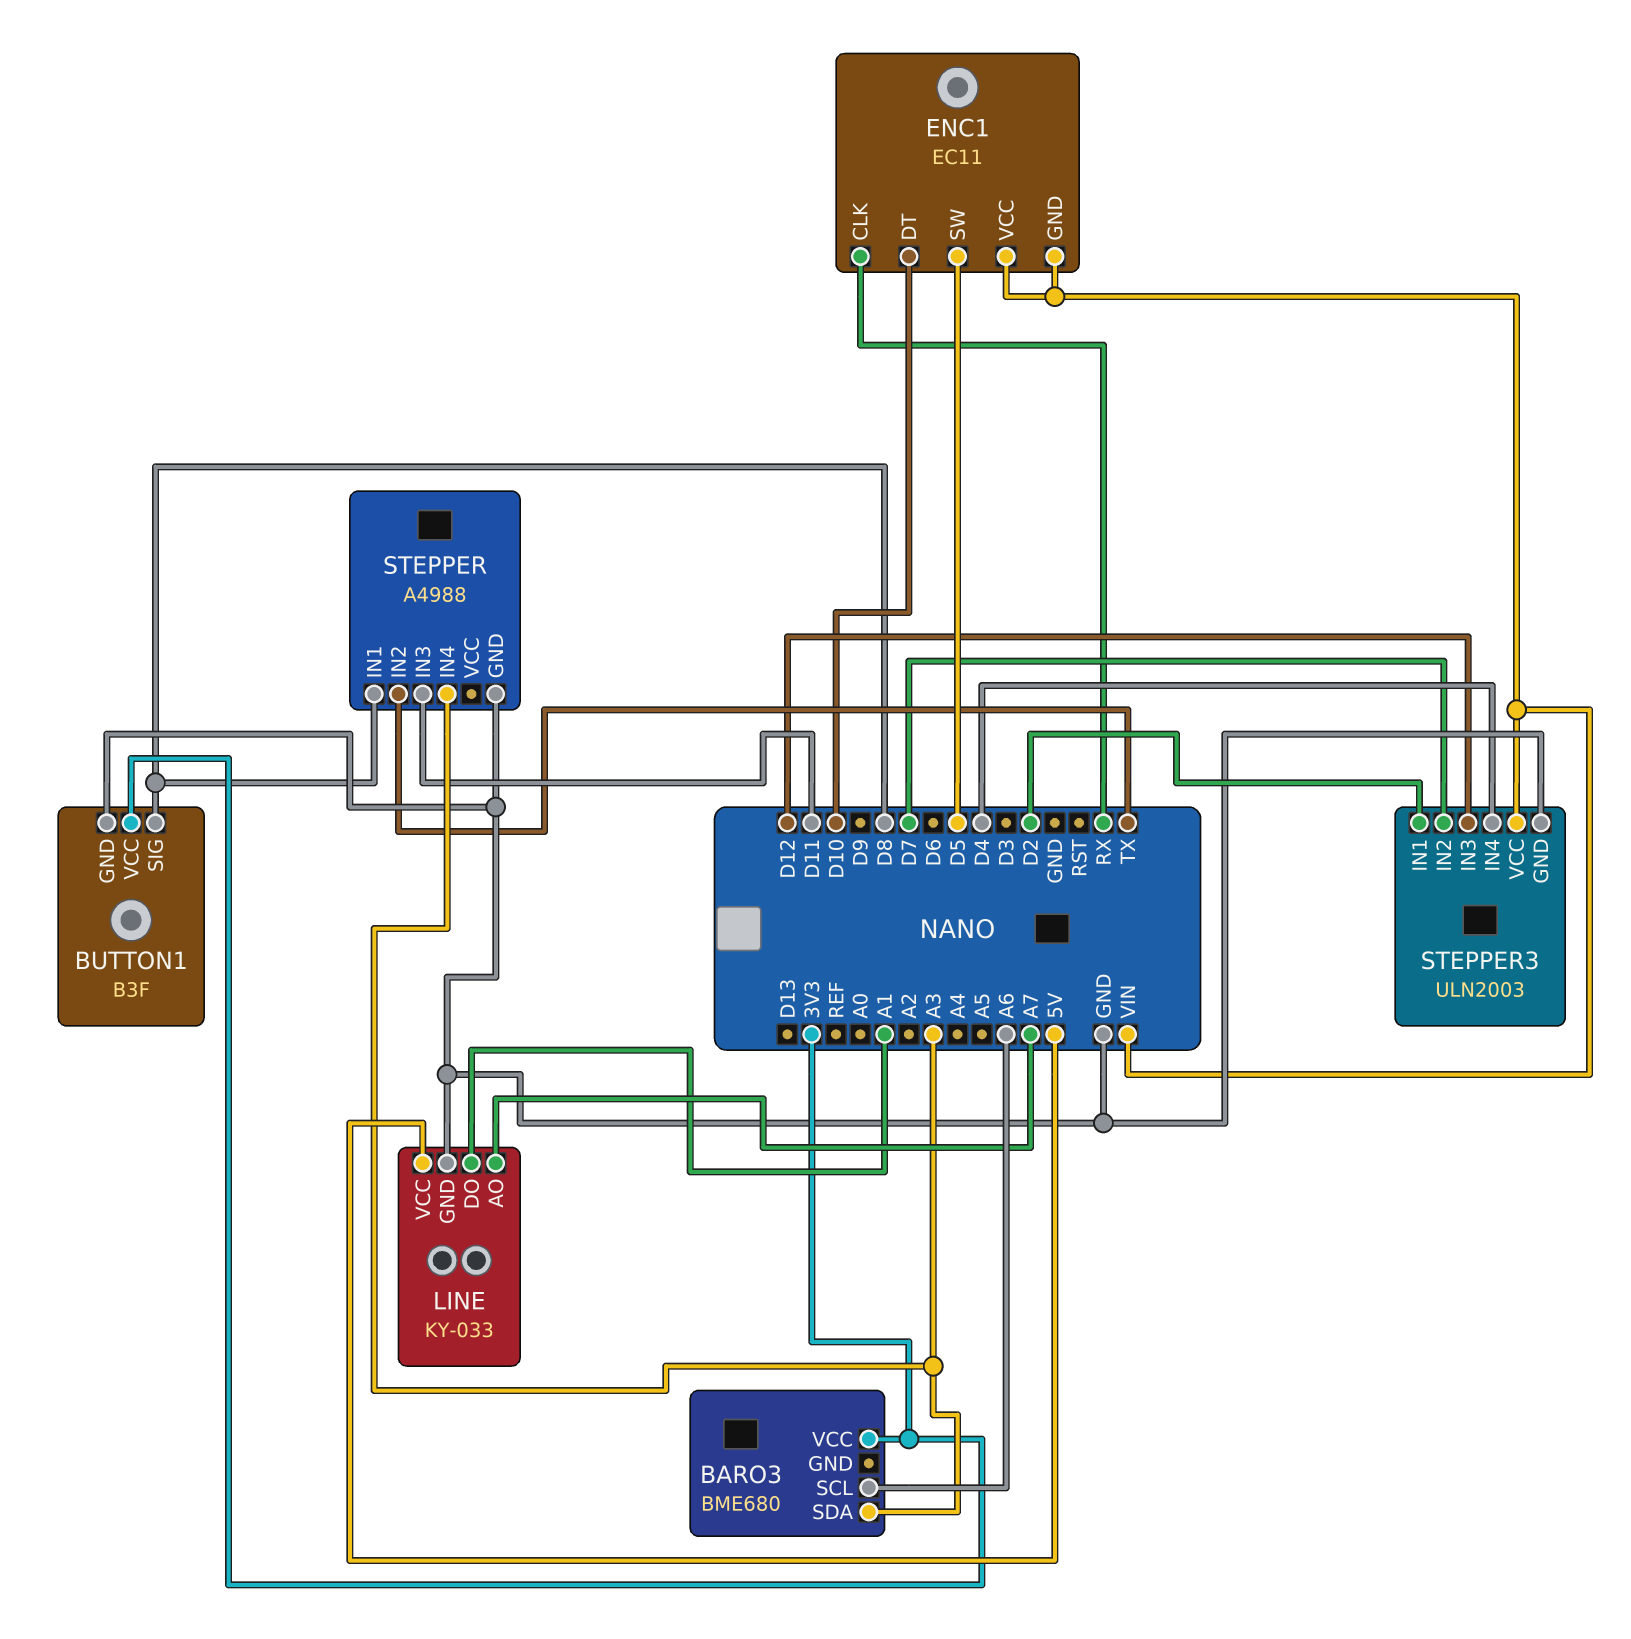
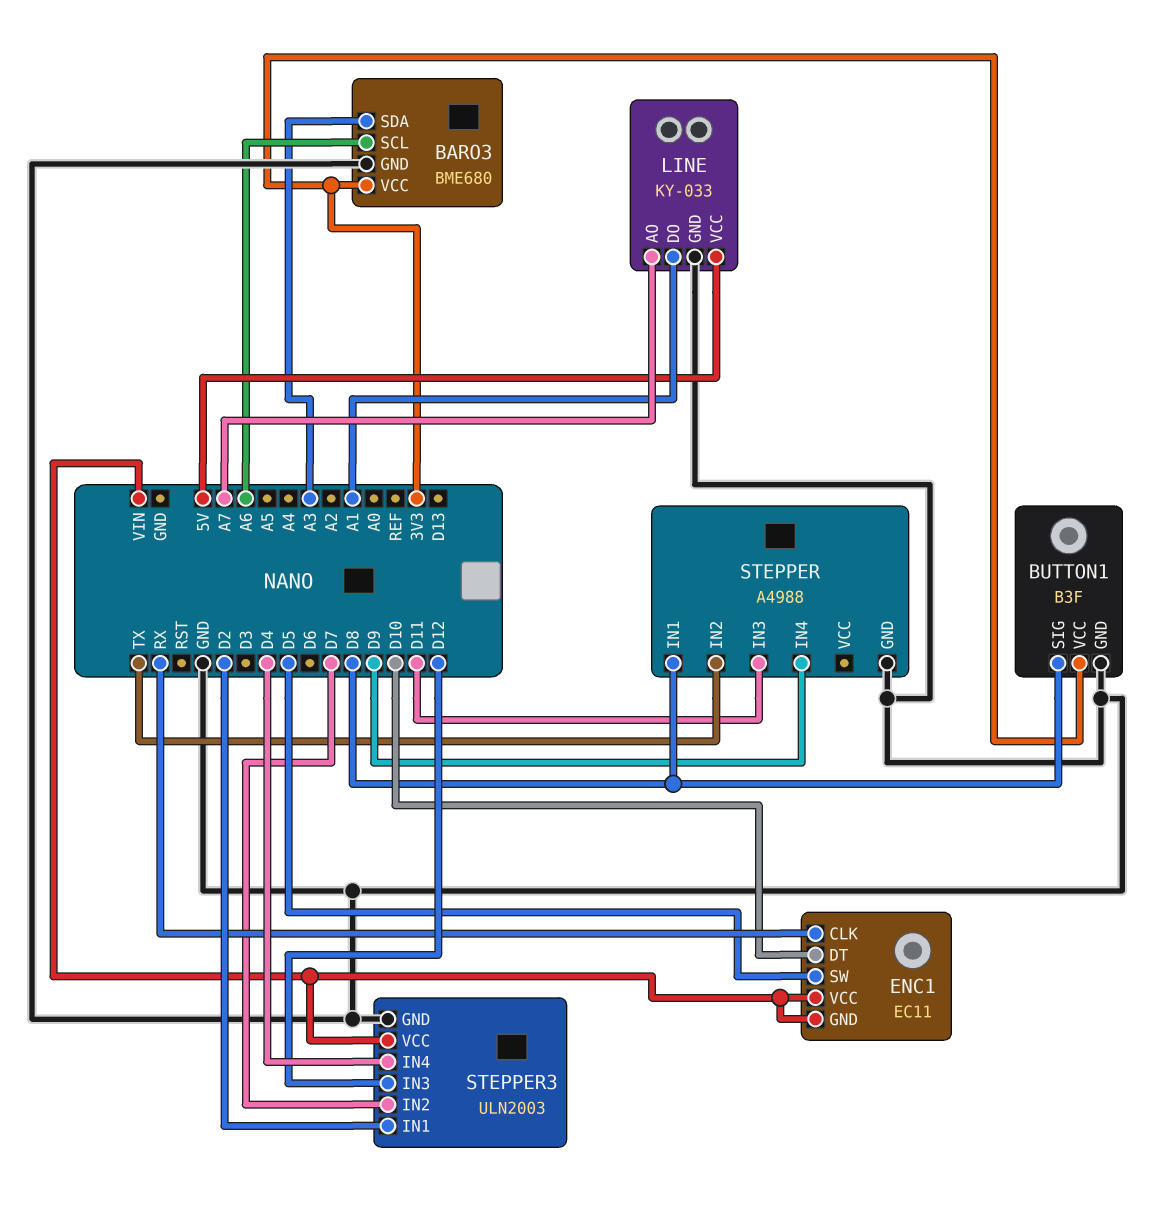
BARO3 pin GND: none -> GND
STEPPER pin IN4: A3 -> D9

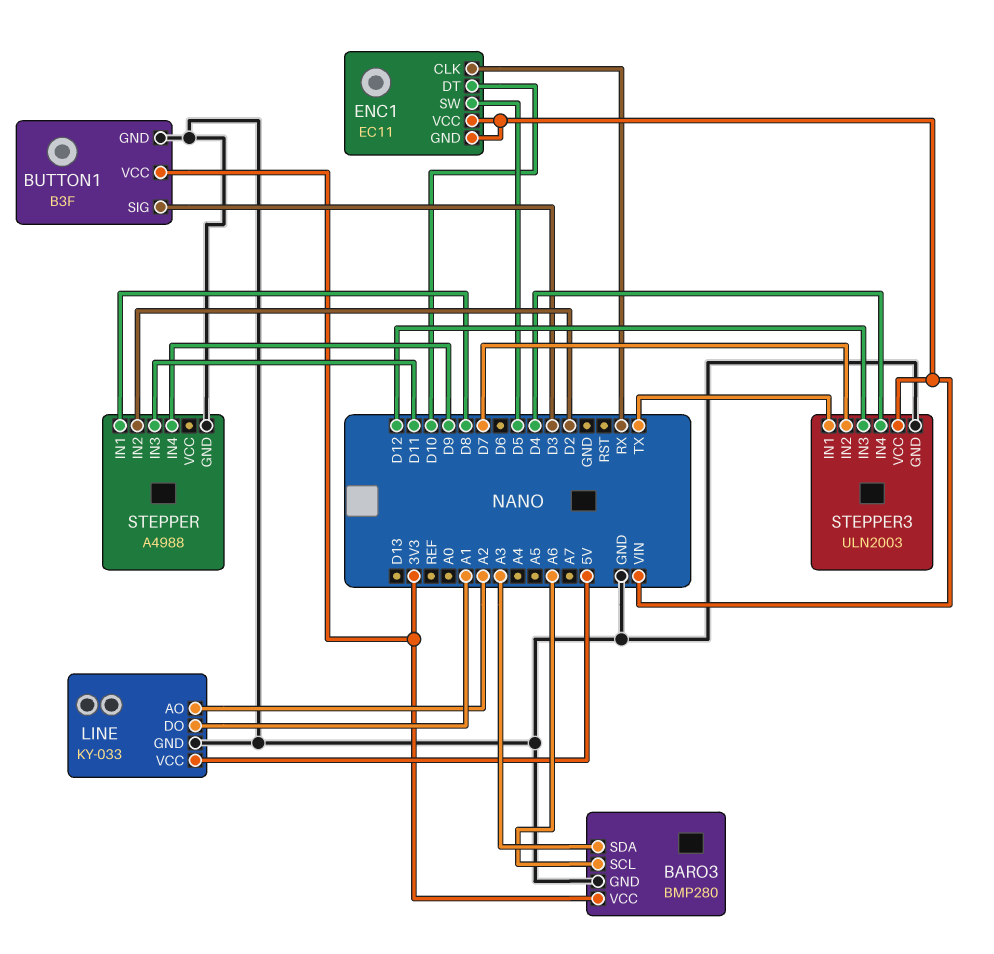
BARO3: BME680 -> BMP280
BUTTON1 pin SIG: D8 -> D3
LINE pin AO: A7 -> A2
STEPPER pin IN2: TX -> D2
STEPPER3 pin IN1: D2 -> TX

